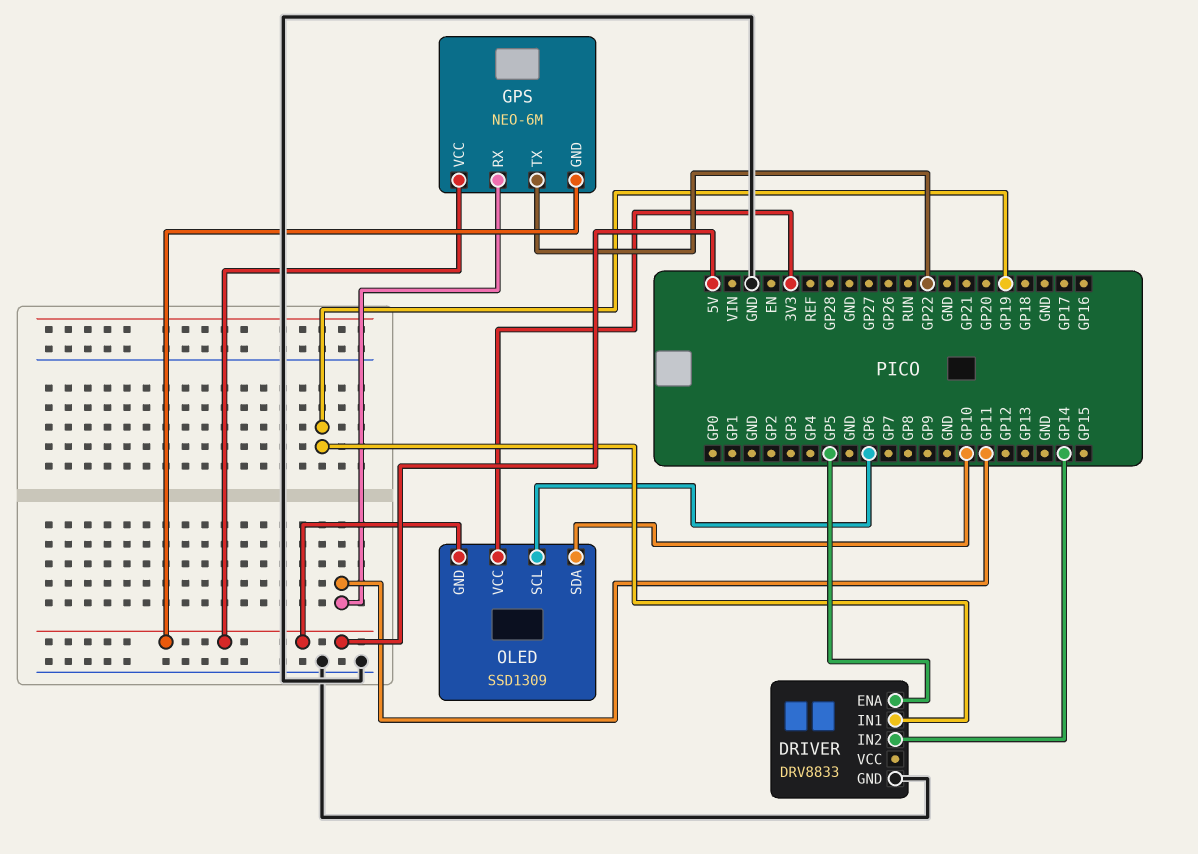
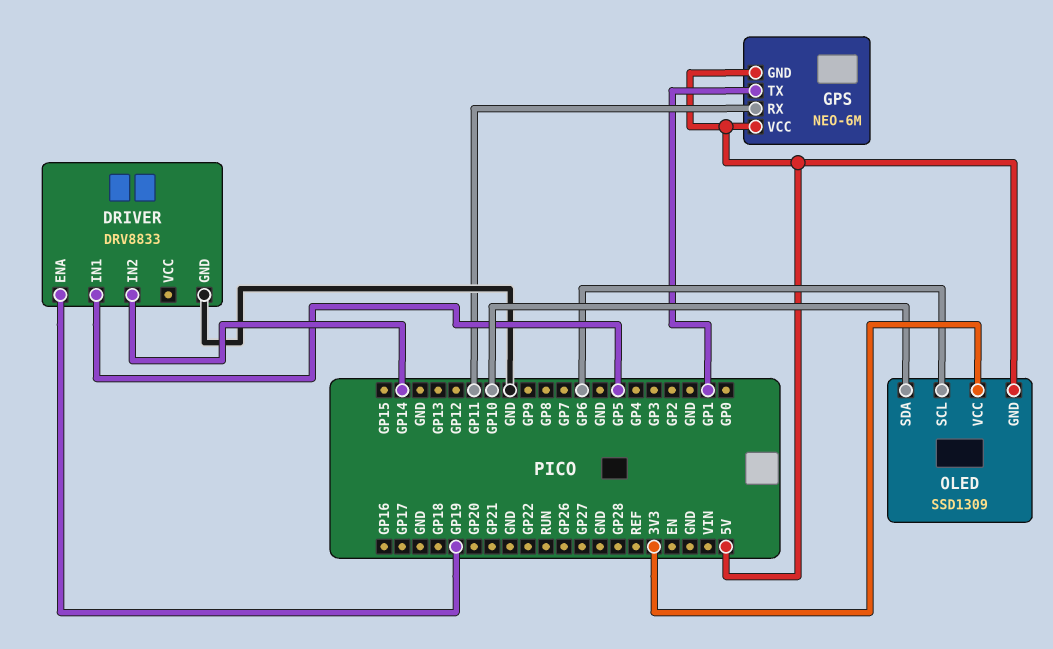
DRIVER pin ENA: GP5 -> GP19
DRIVER pin IN1: GP19 -> GP5
GPS pin TX: GP22 -> GP1

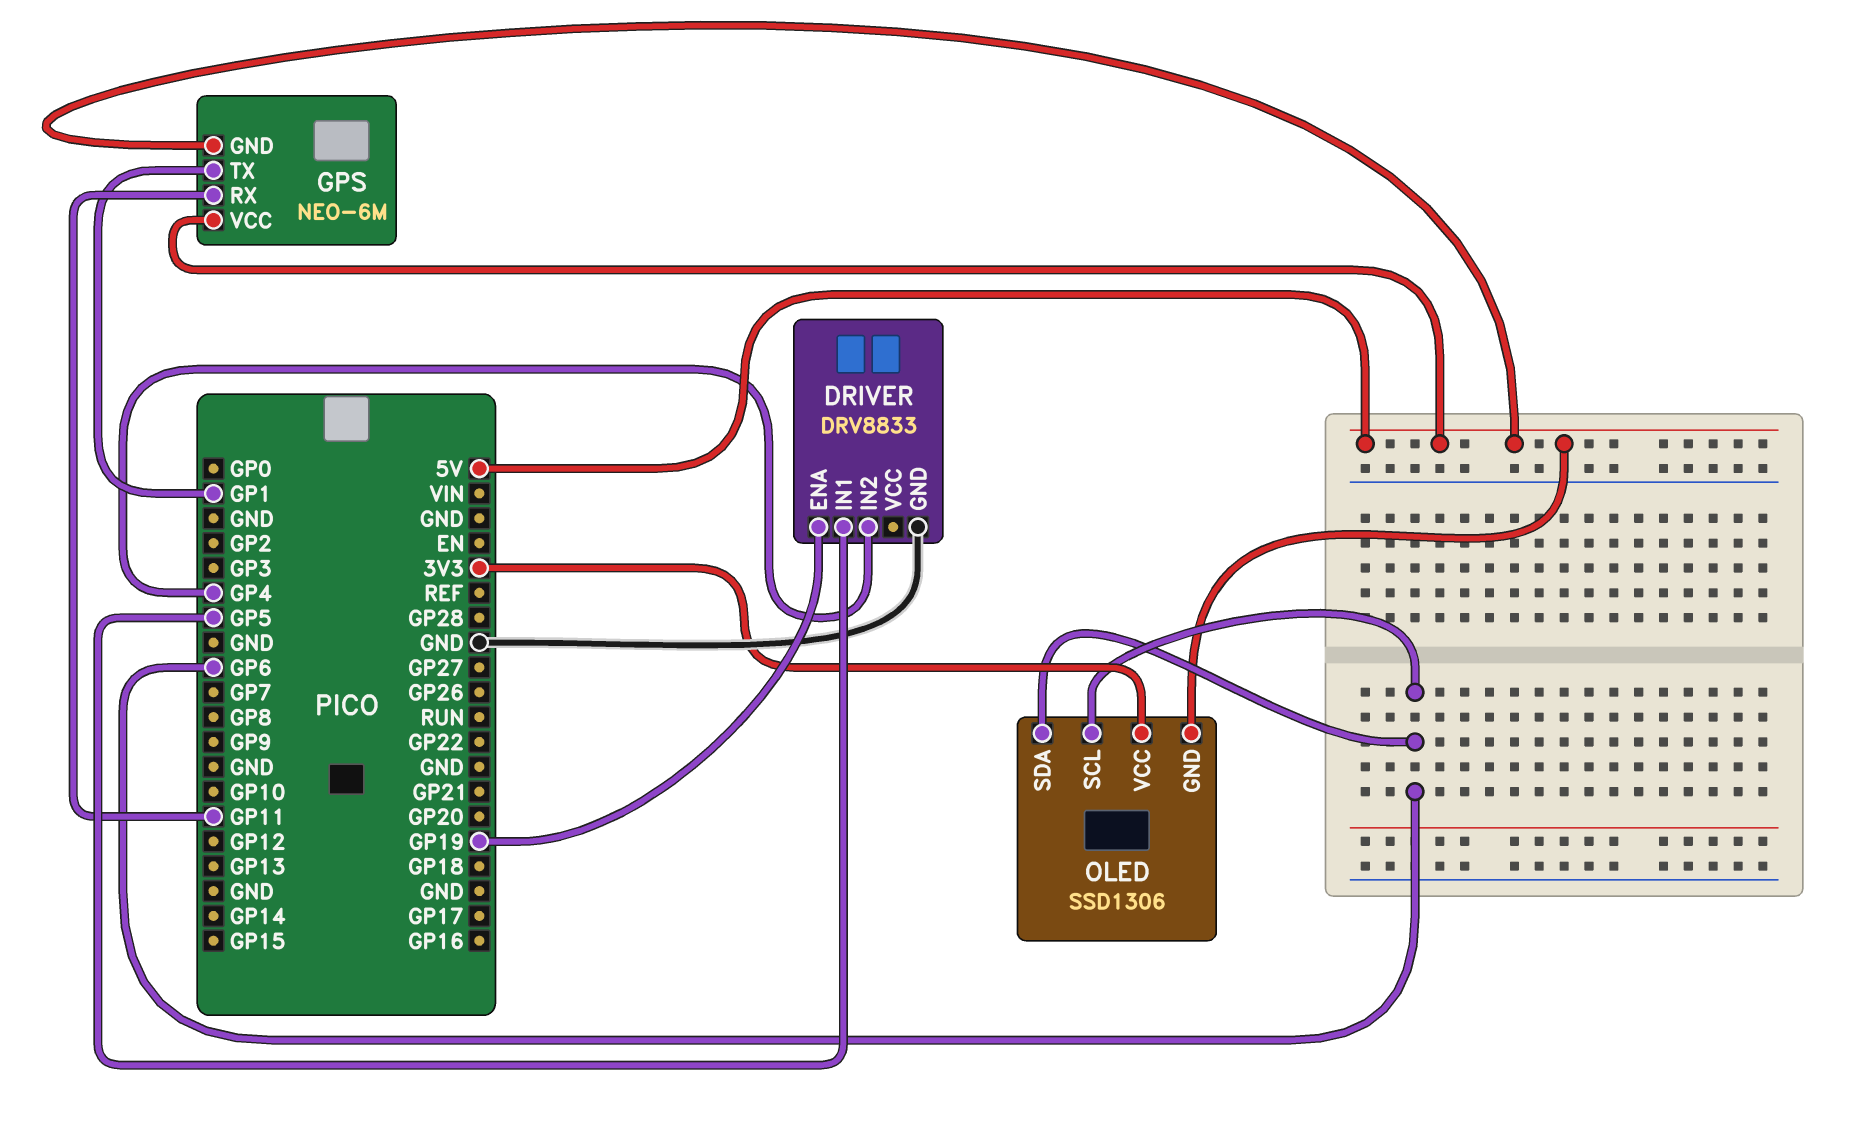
DRIVER pin IN2: GP14 -> GP4
OLED: SSD1309 -> SSD1306
OLED pin SDA: GP10 -> GP6

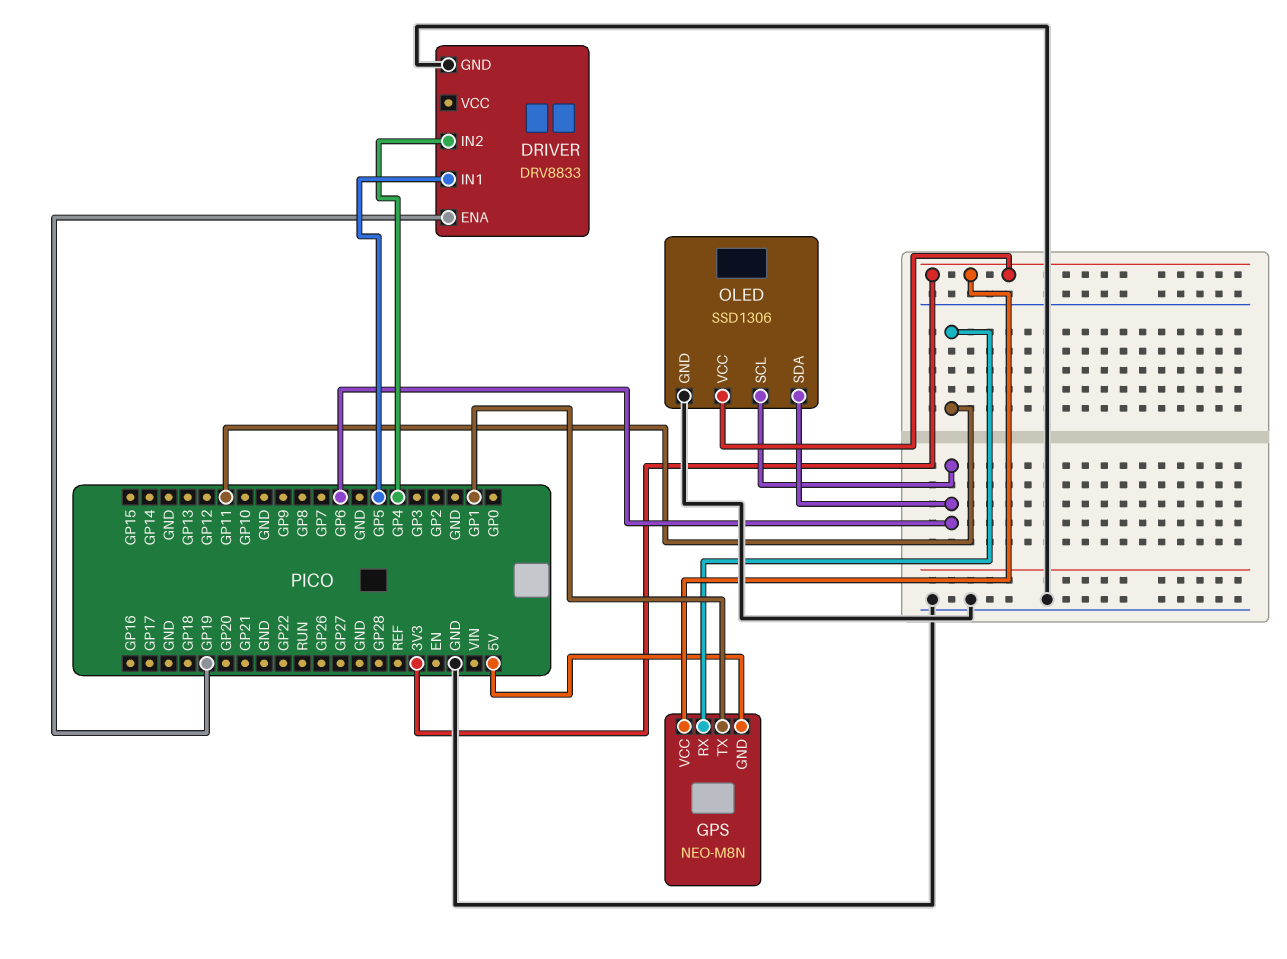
GPS: NEO-6M -> NEO-M8N
GPS pin VCC: 5V -> 3V3
OLED pin GND: 5V -> GND

